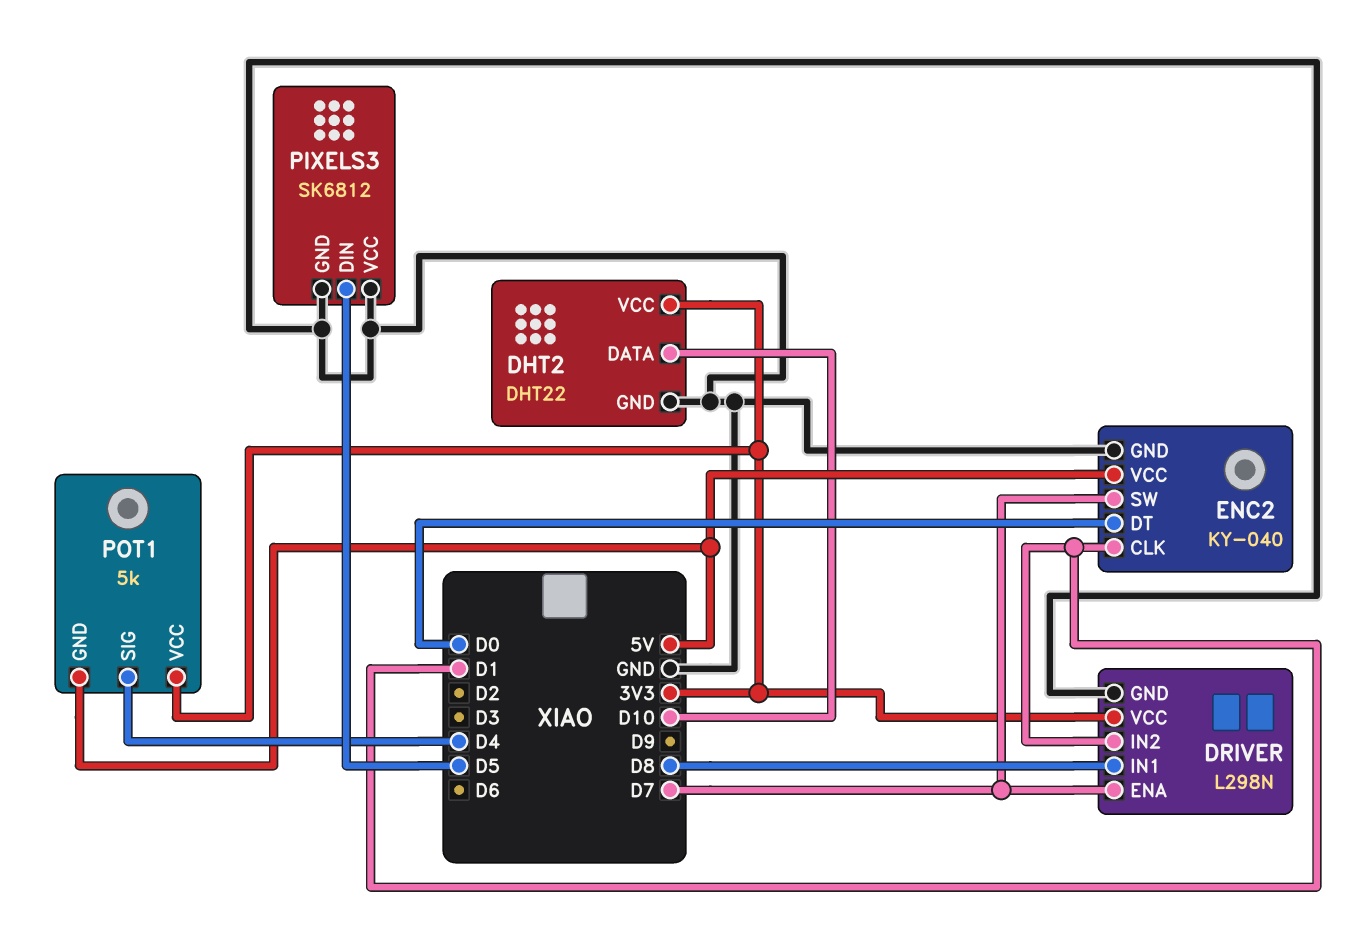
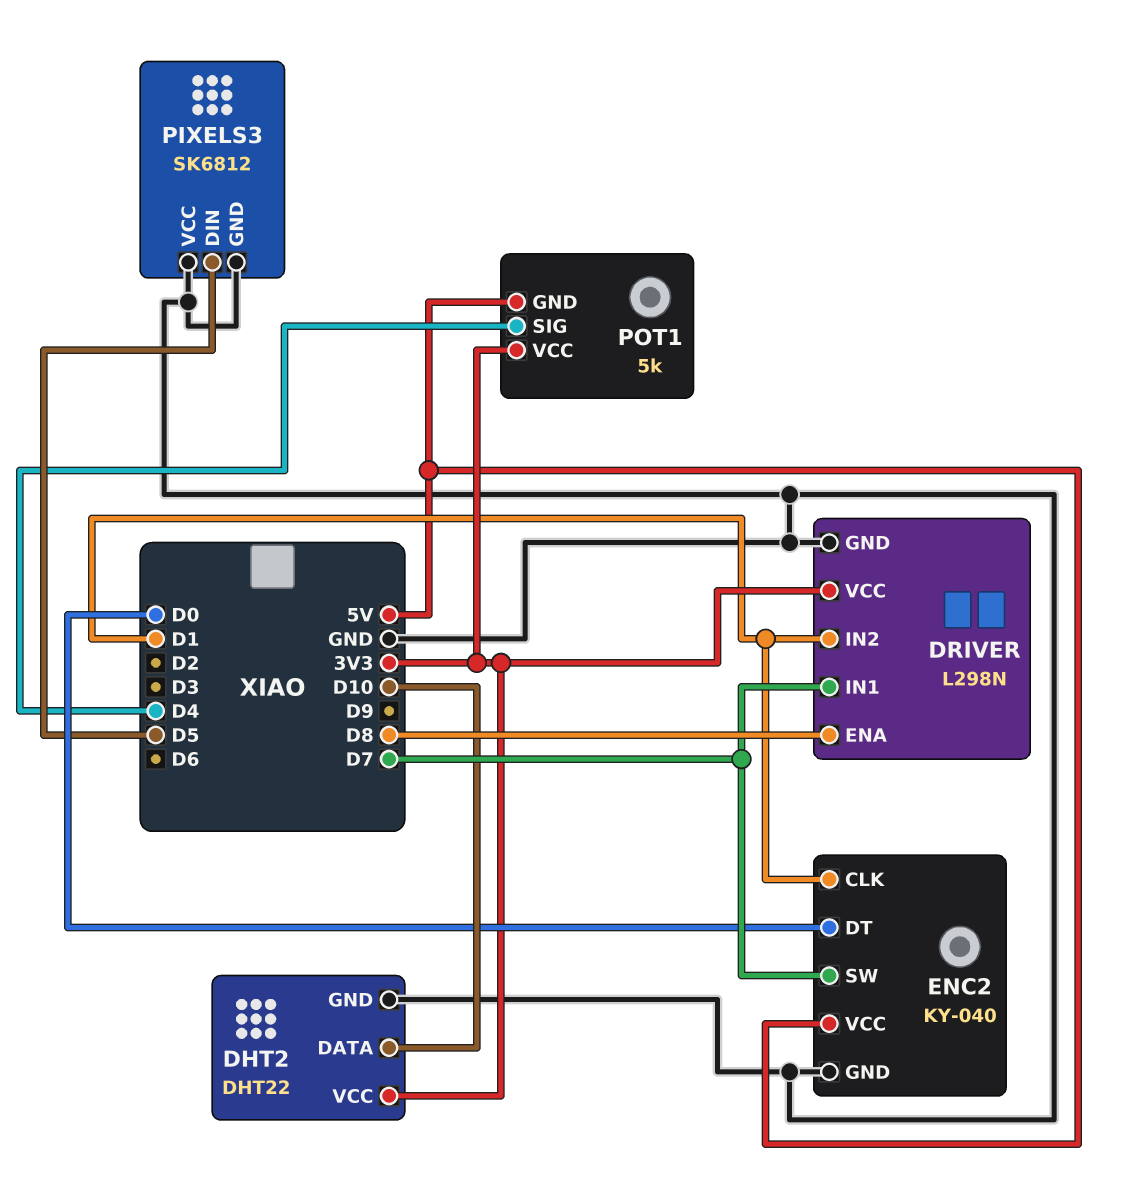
DRIVER pin ENA: D7 -> D8
DRIVER pin IN1: D8 -> D7

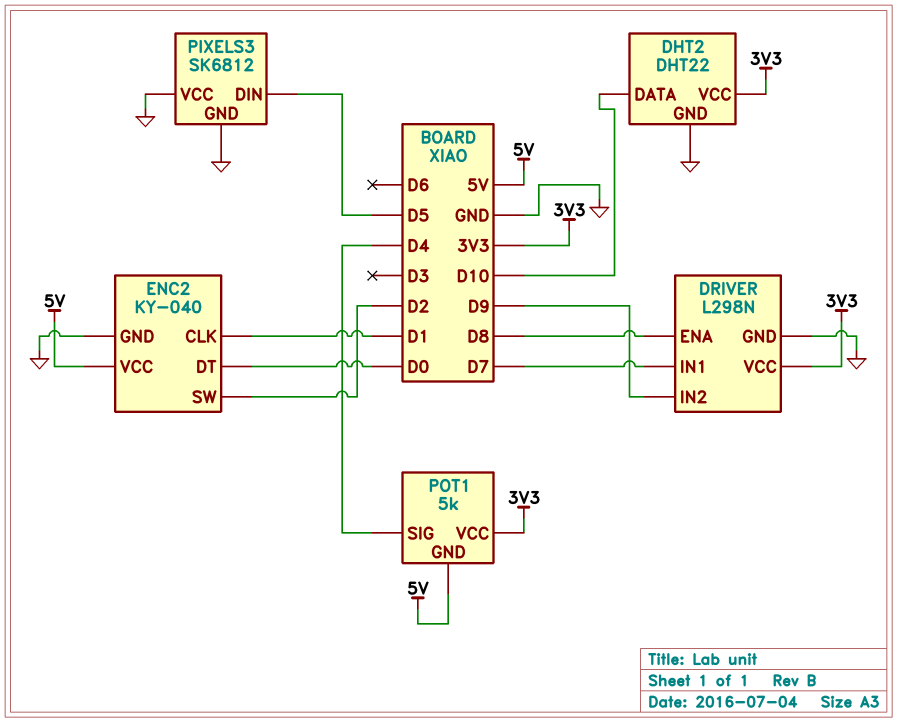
DRIVER pin IN2: D1 -> D9
ENC2 pin SW: D7 -> D2

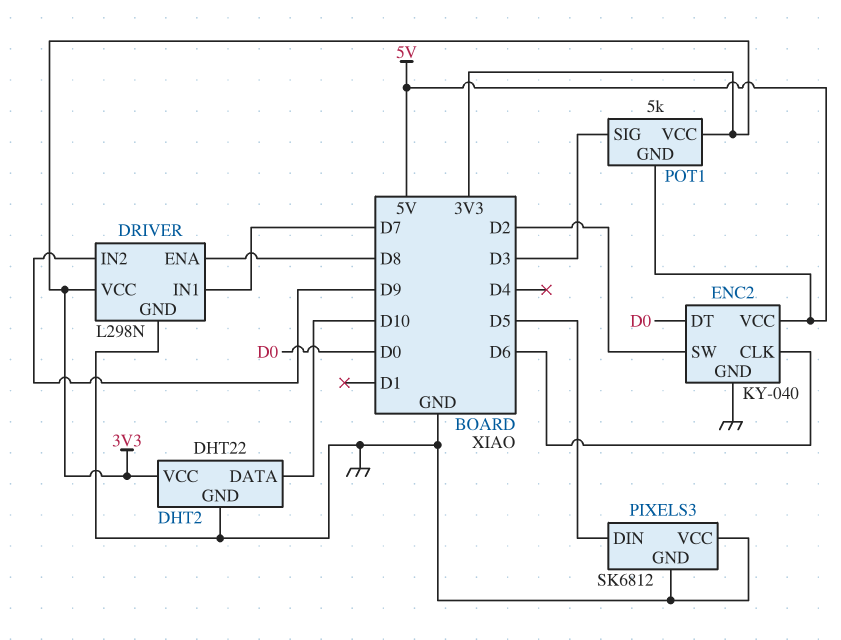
ENC2 pin CLK: D1 -> D6
POT1 pin SIG: D4 -> D3

